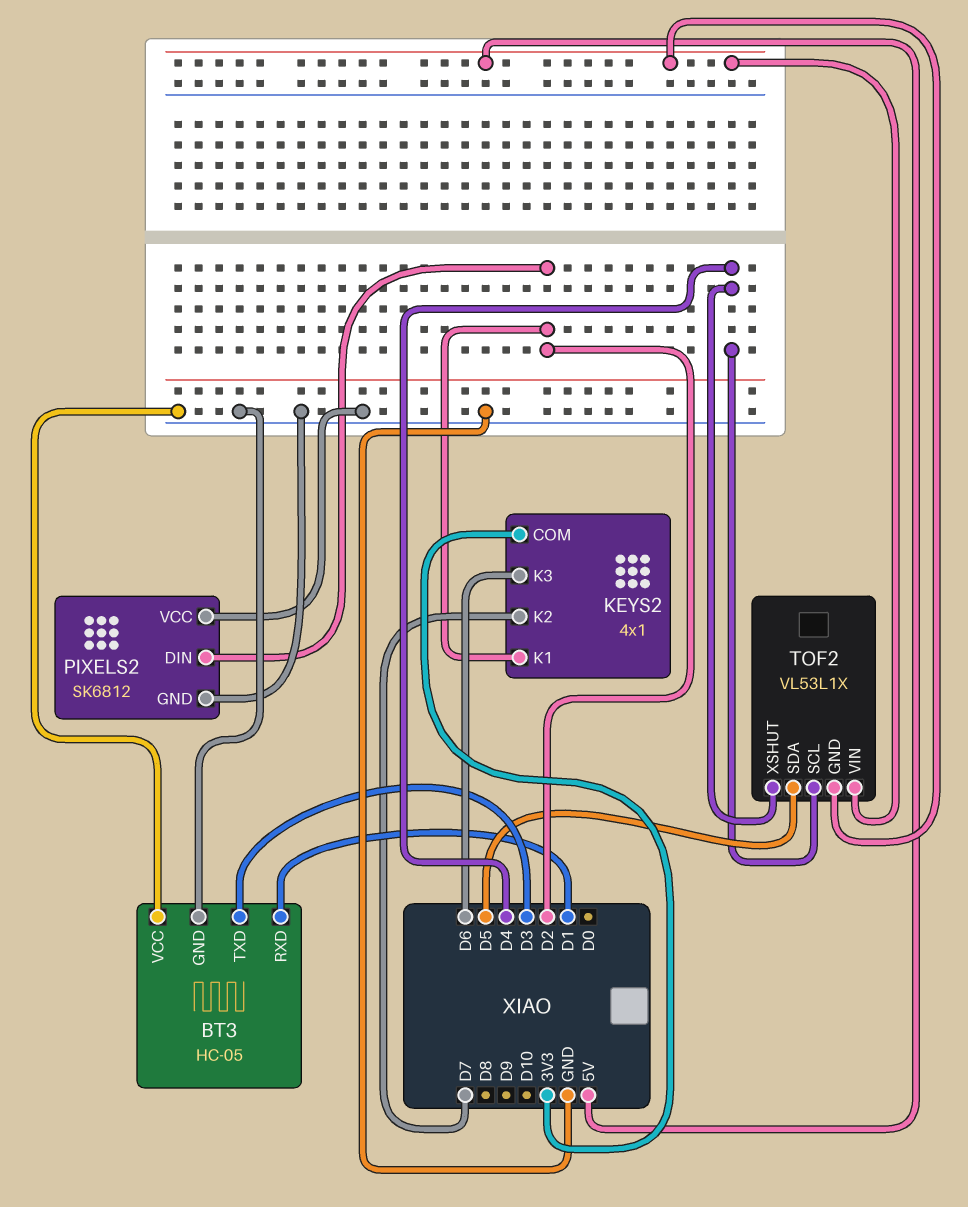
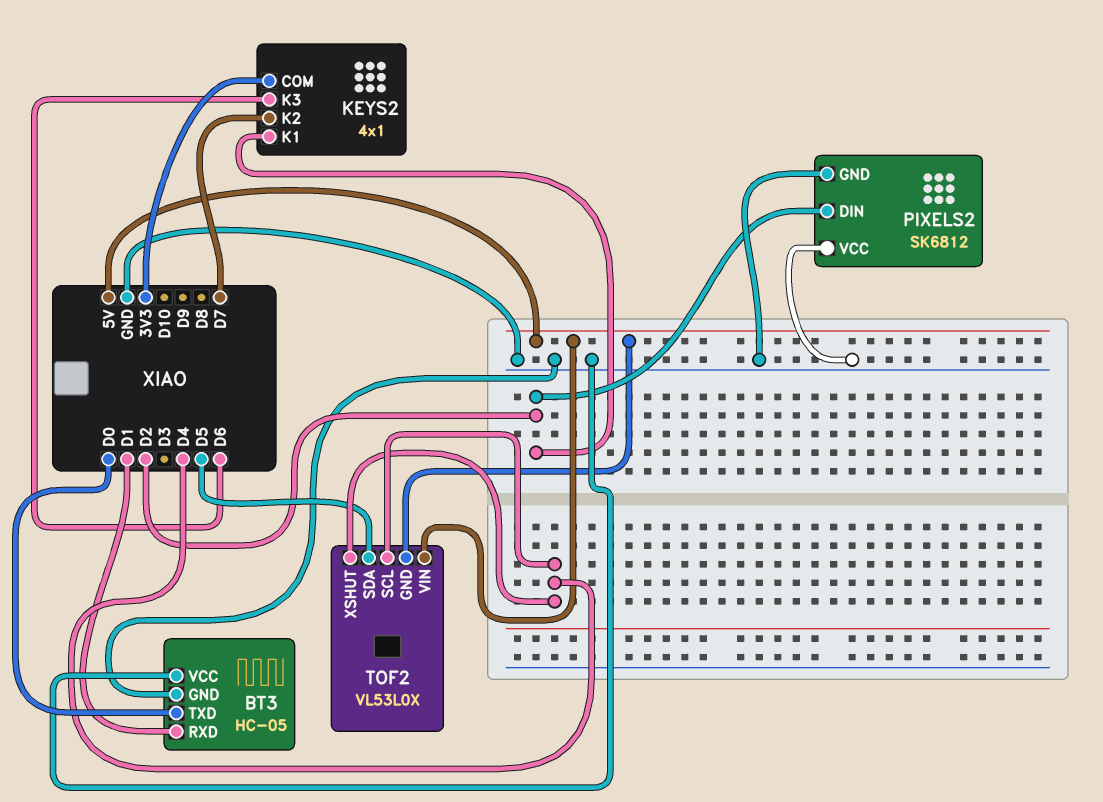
BT3 pin TXD: D3 -> D0
TOF2: VL53L1X -> VL53L0X

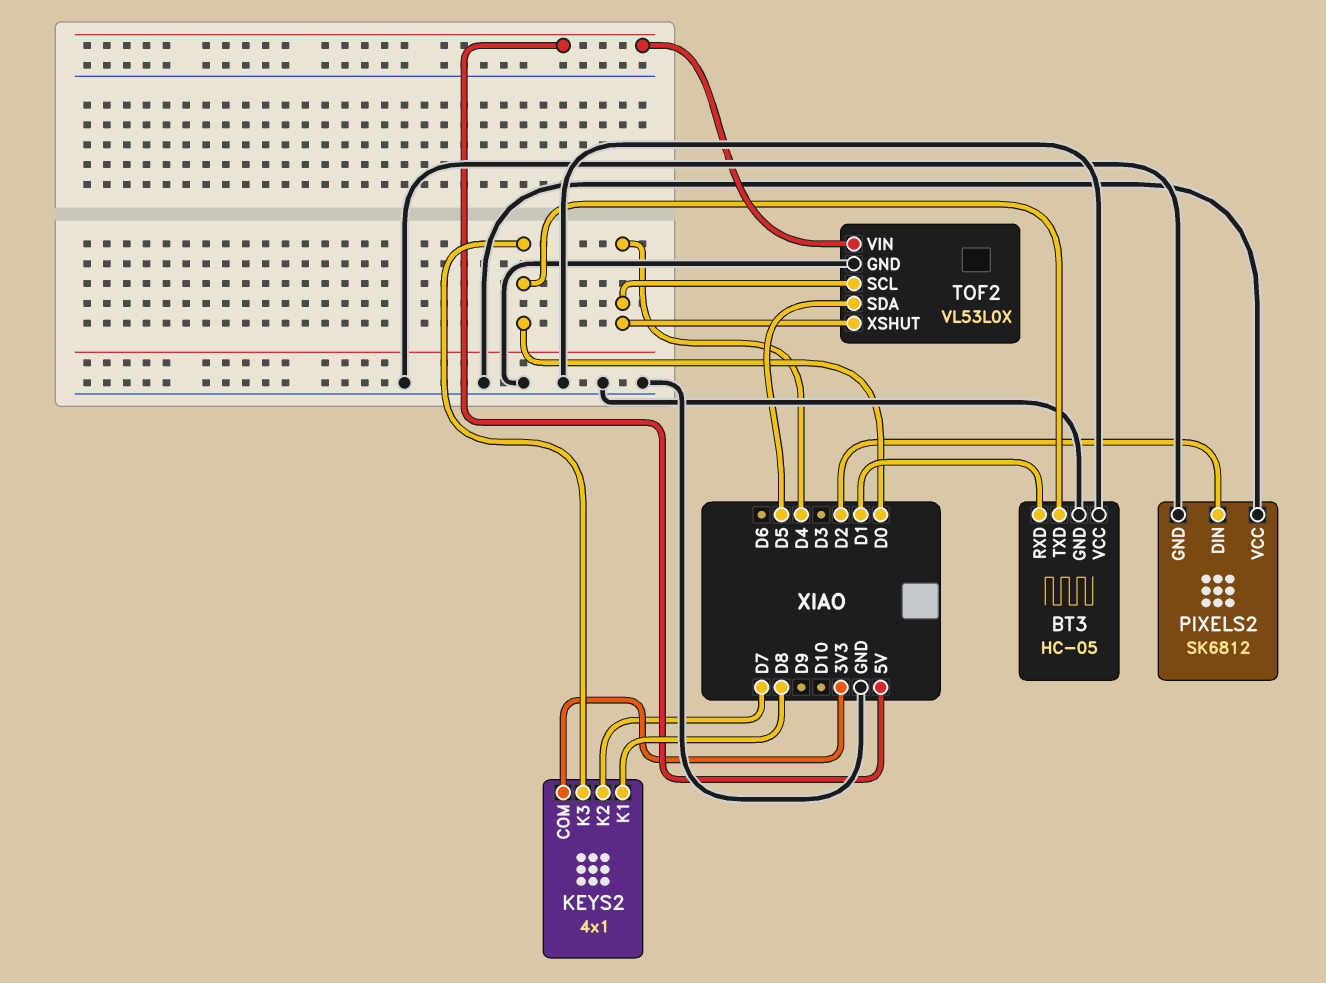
KEYS2 pin K1: D2 -> D8
KEYS2 pin K3: D6 -> D0
TOF2 pin GND: 5V -> GND

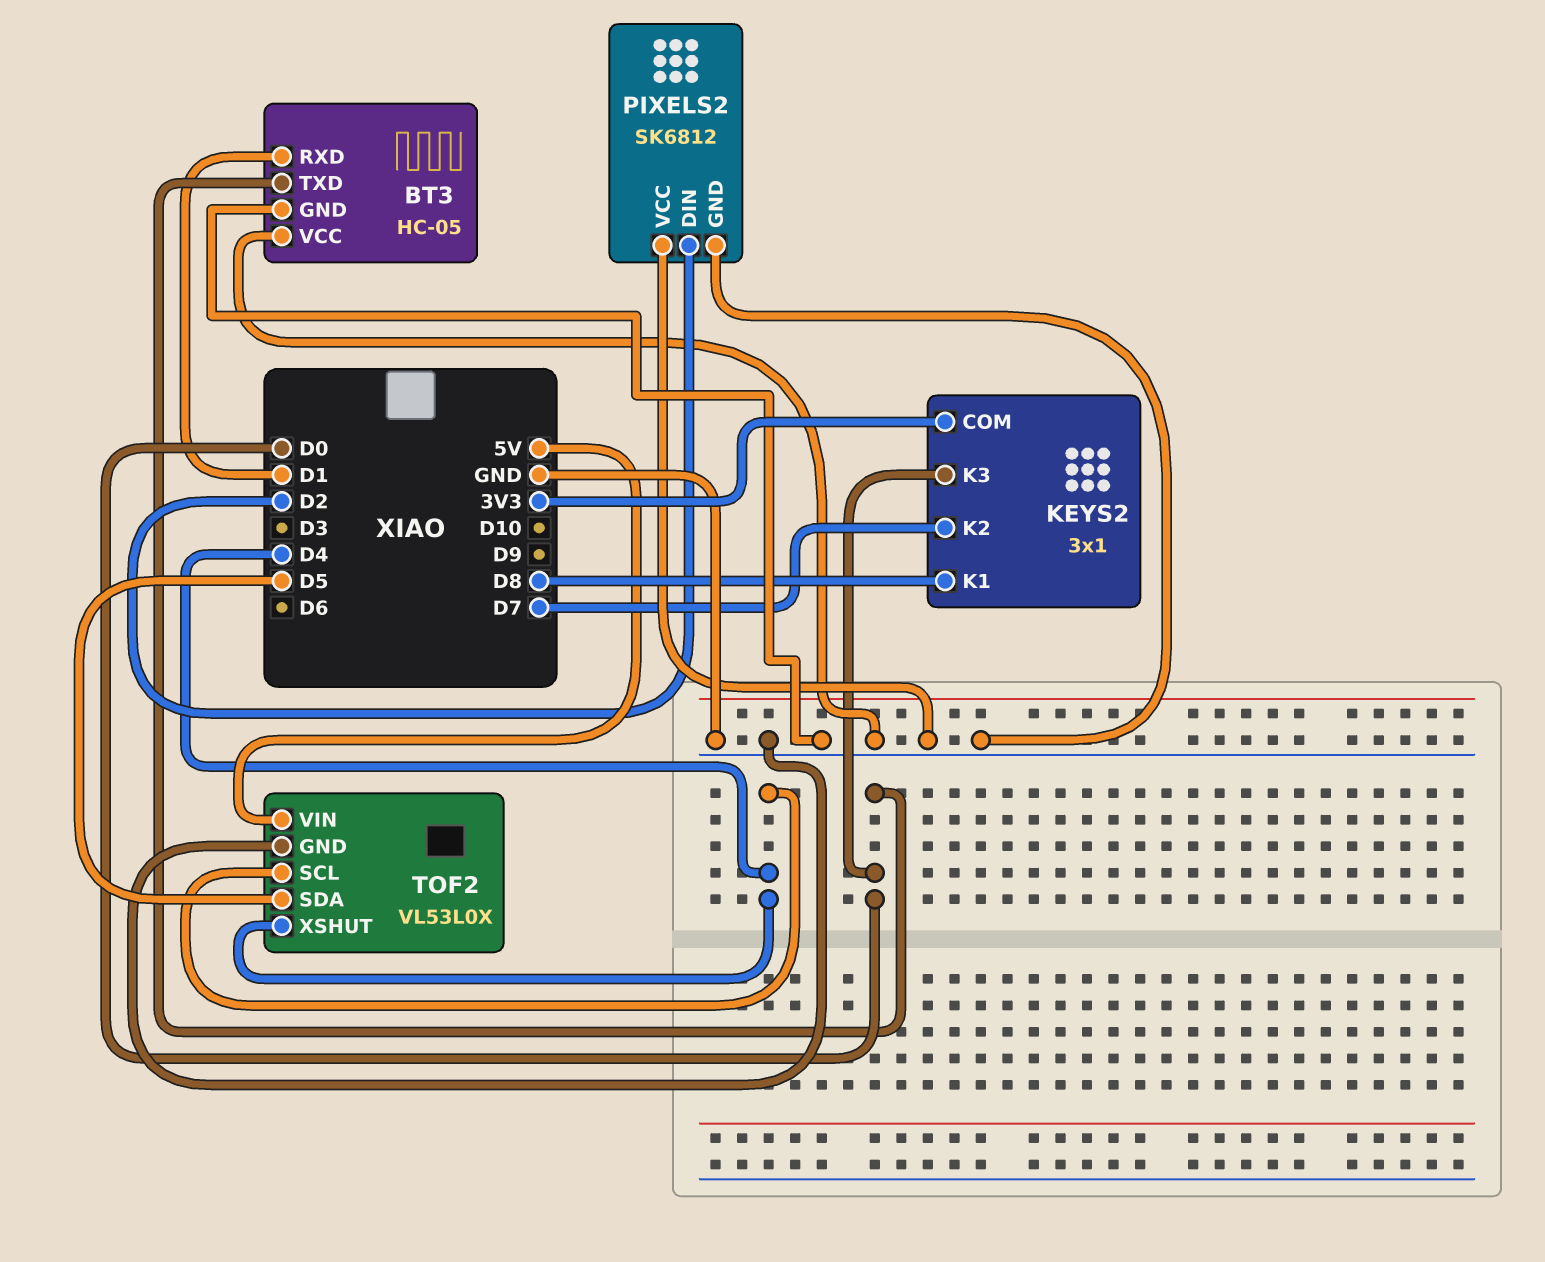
KEYS2: 4x1 -> 3x1

